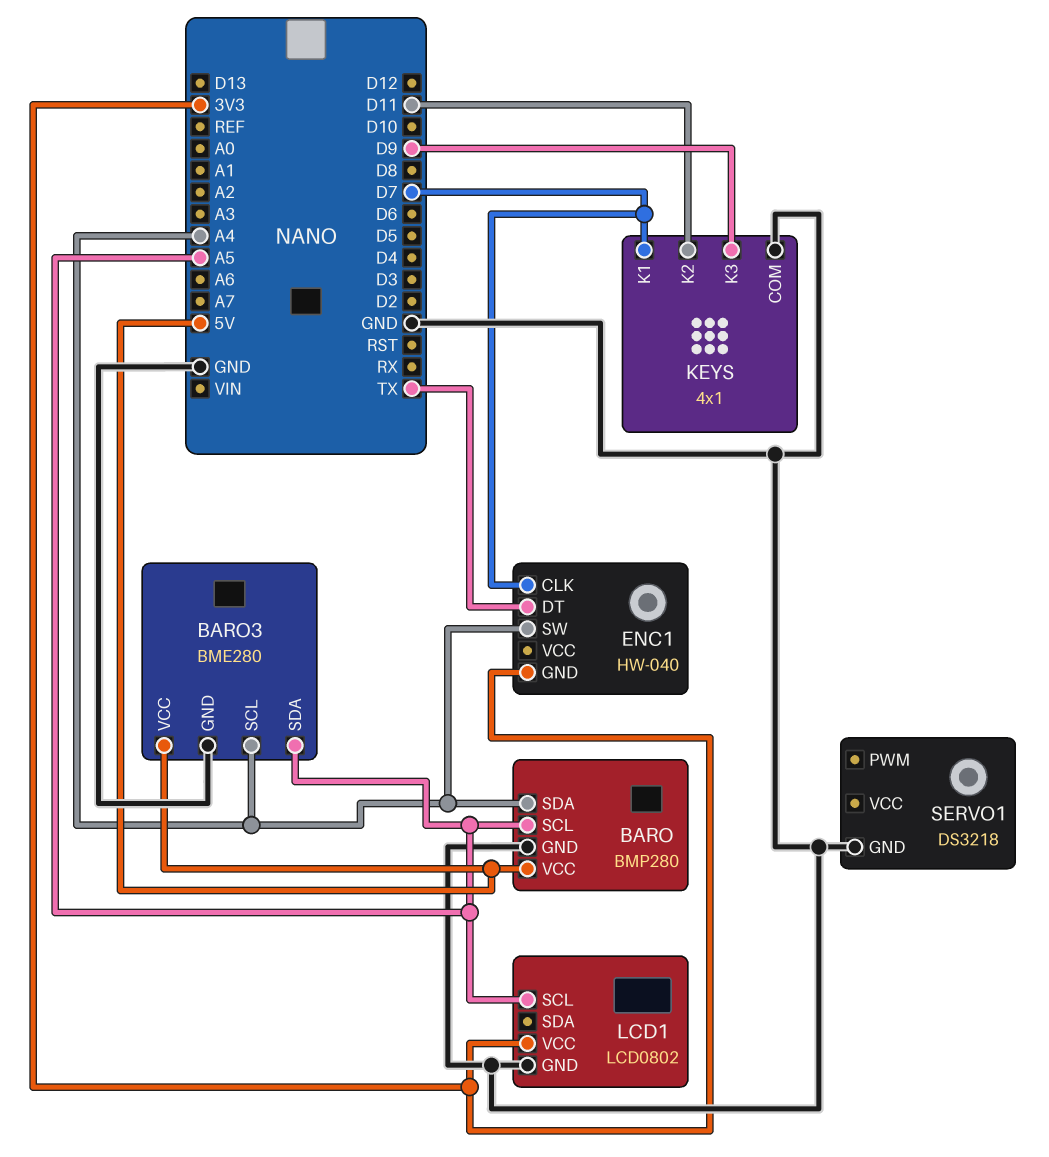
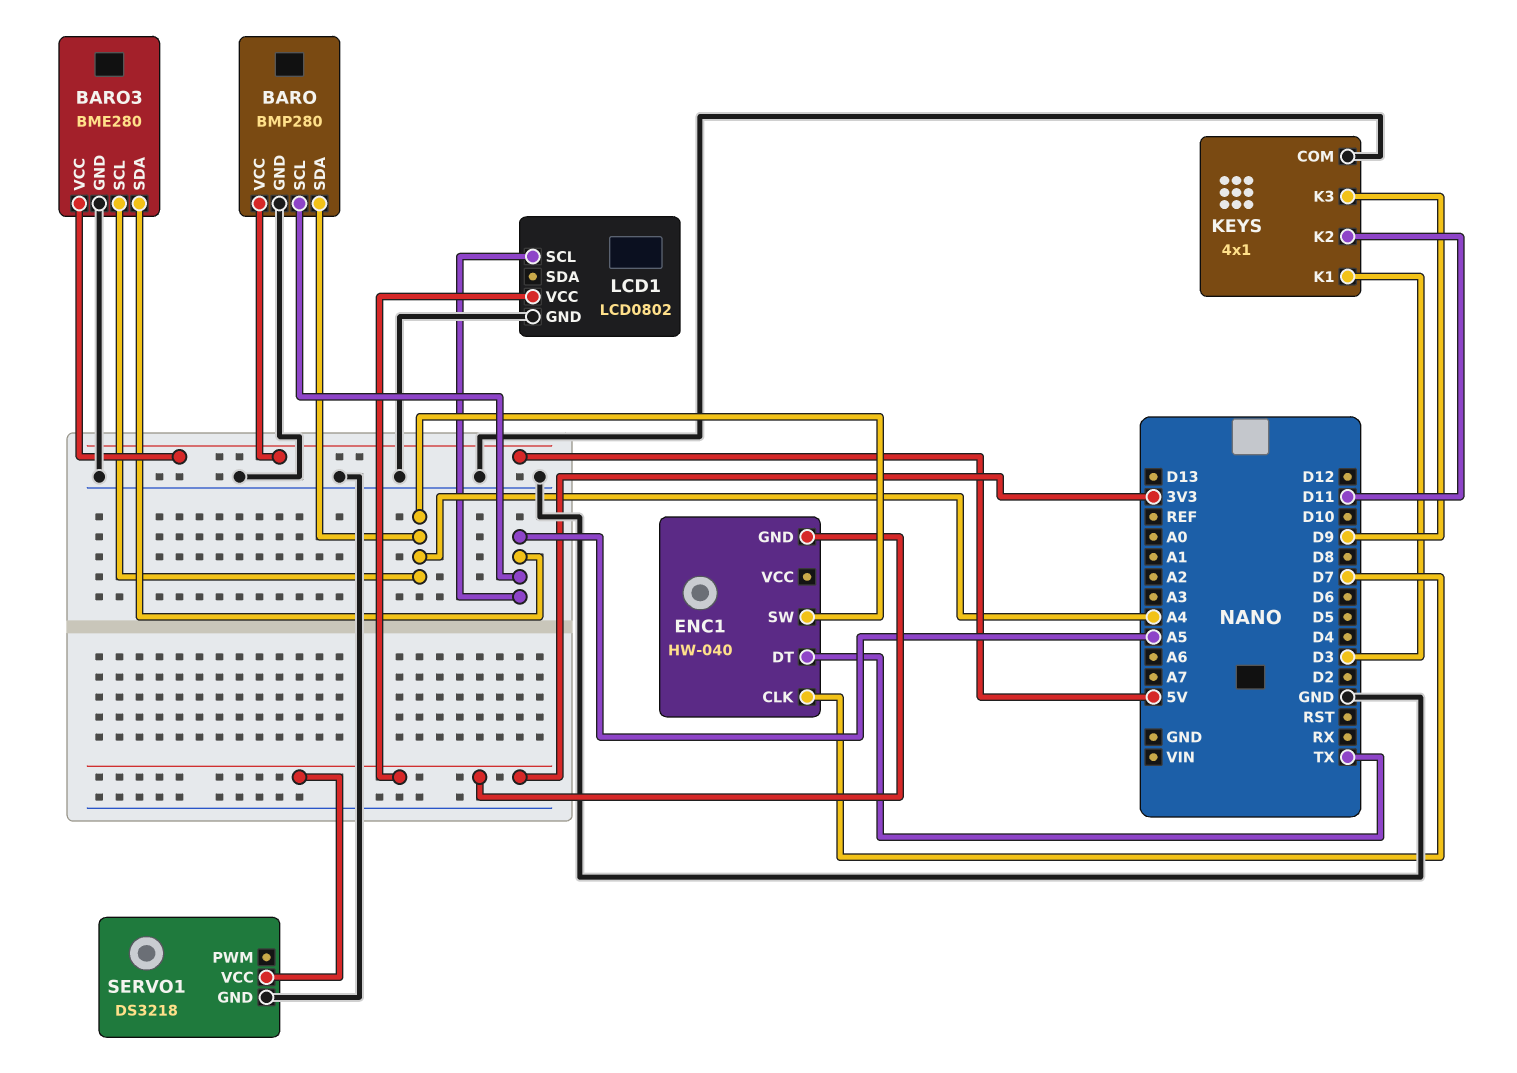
KEYS pin K1: D7 -> D3
SERVO1 pin VCC: none -> 3V3

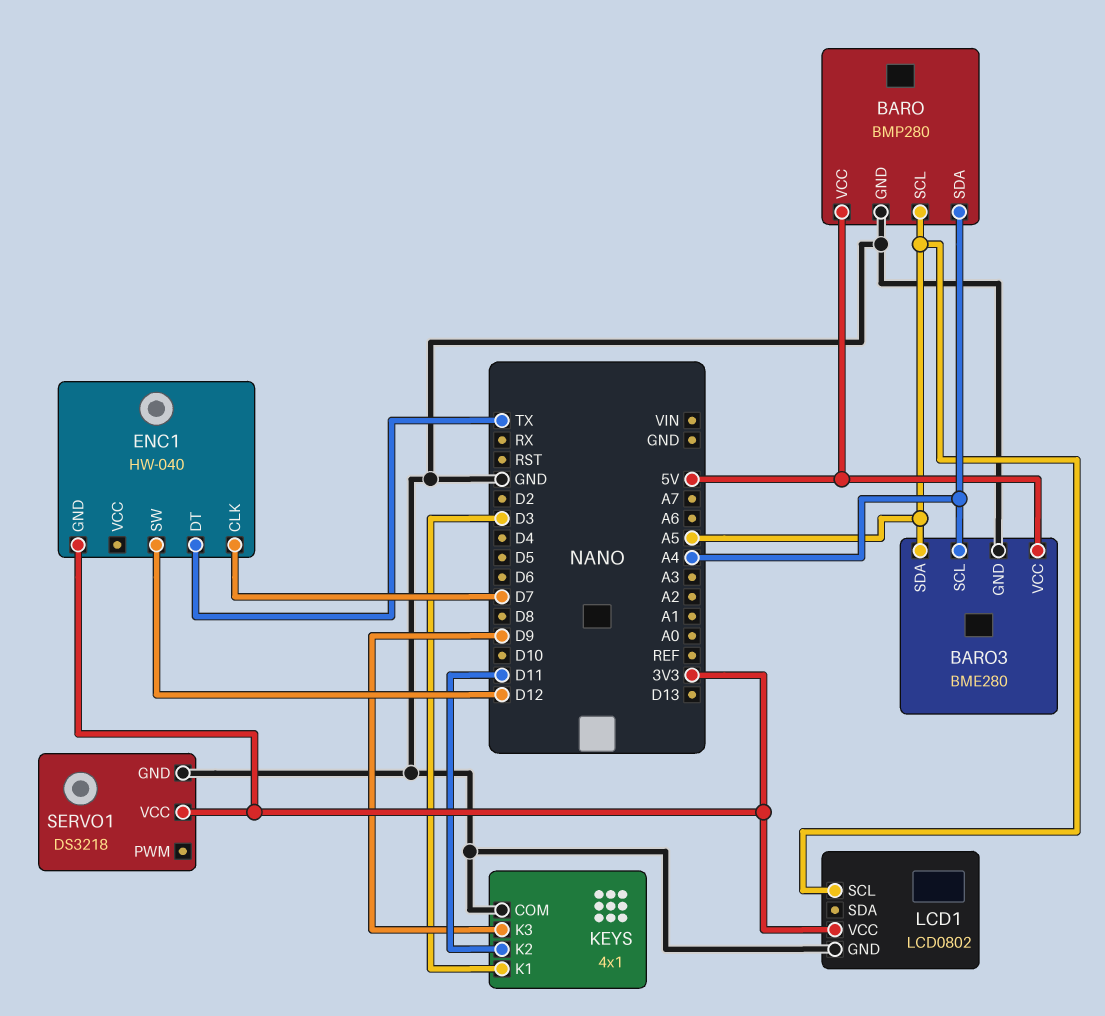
ENC1 pin SW: A4 -> D12

